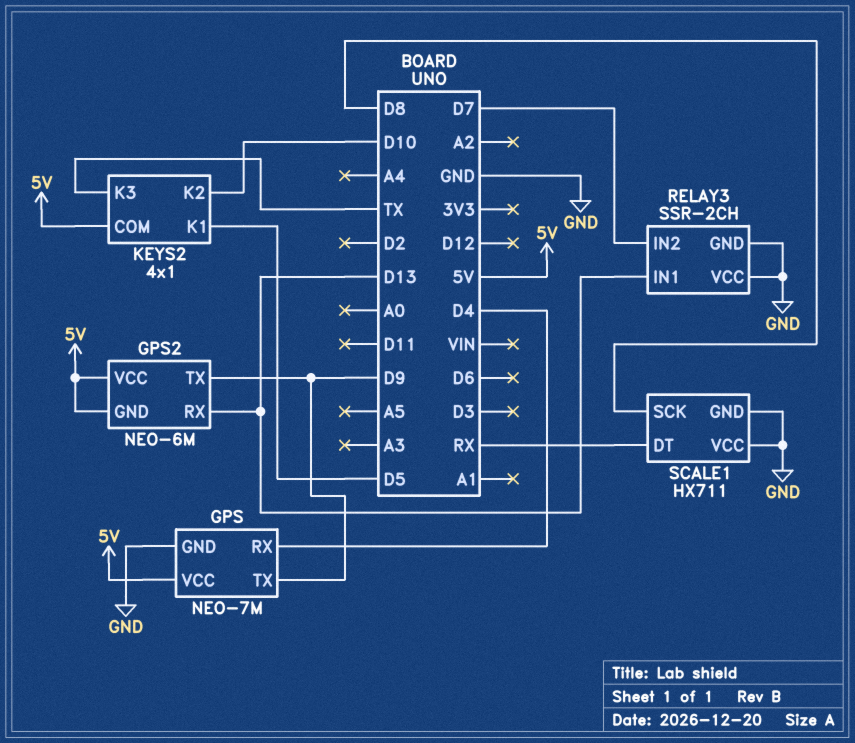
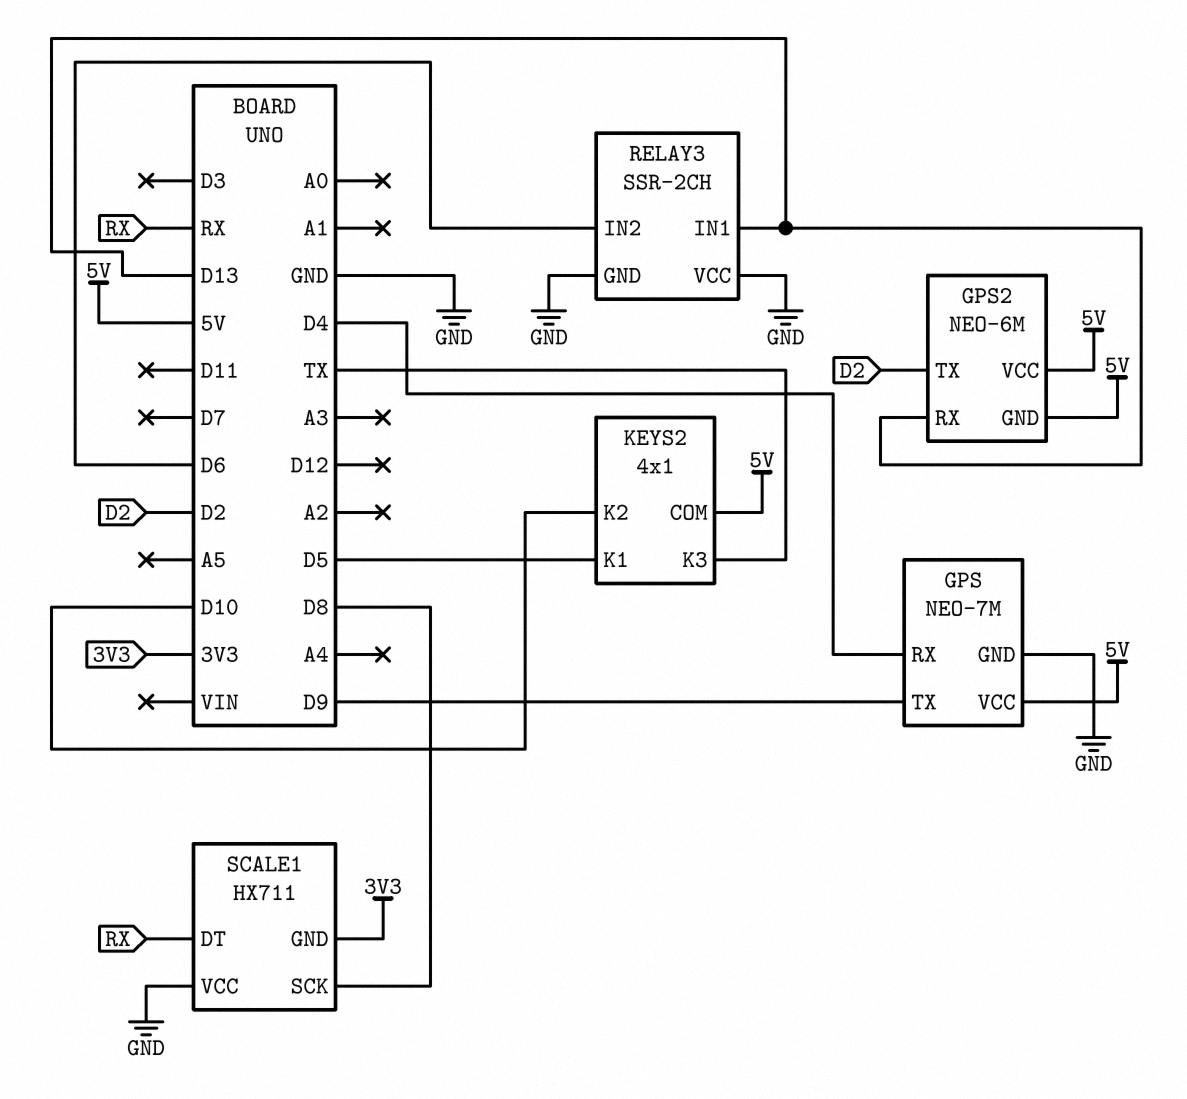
GPS2 pin TX: D9 -> D2
RELAY3 pin IN2: D7 -> D6
SCALE1 pin GND: GND -> 3V3

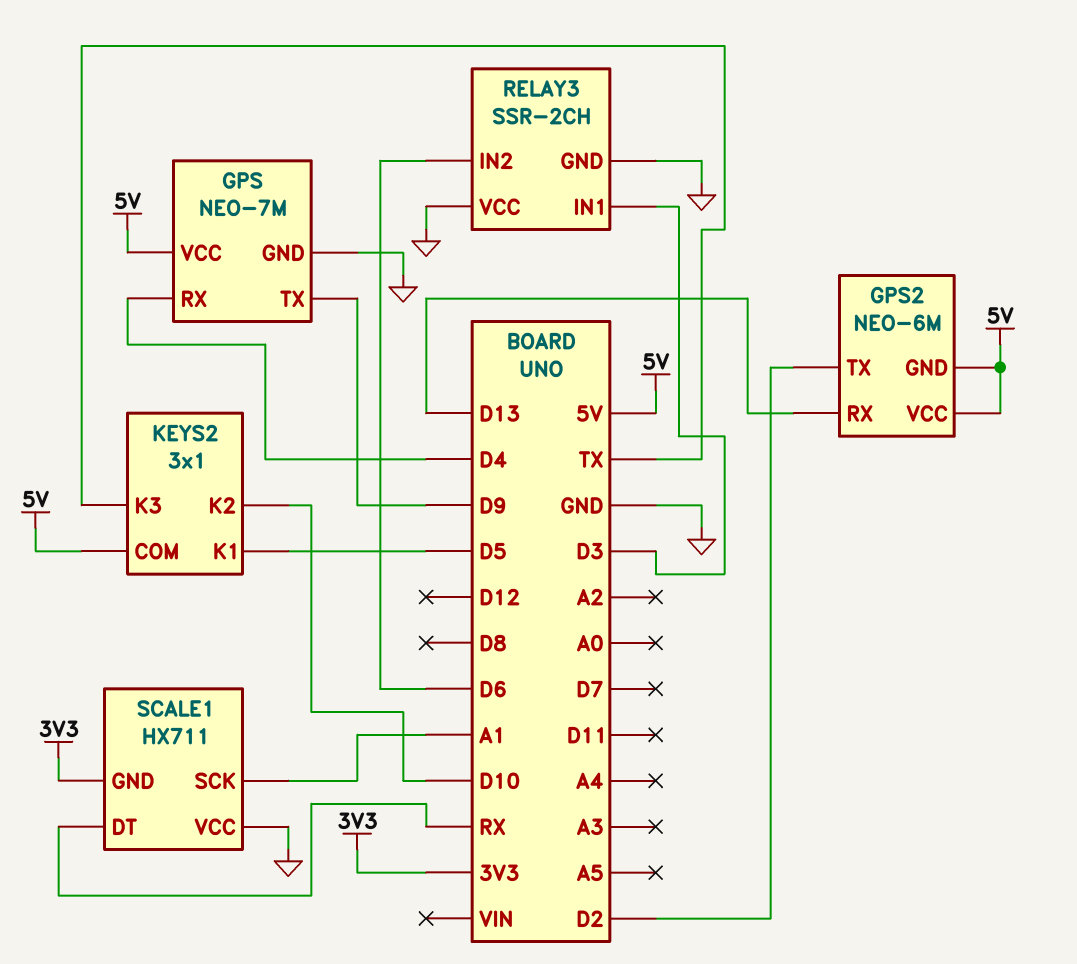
KEYS2: 4x1 -> 3x1
RELAY3 pin IN1: D13 -> D3
SCALE1 pin SCK: D8 -> A1

